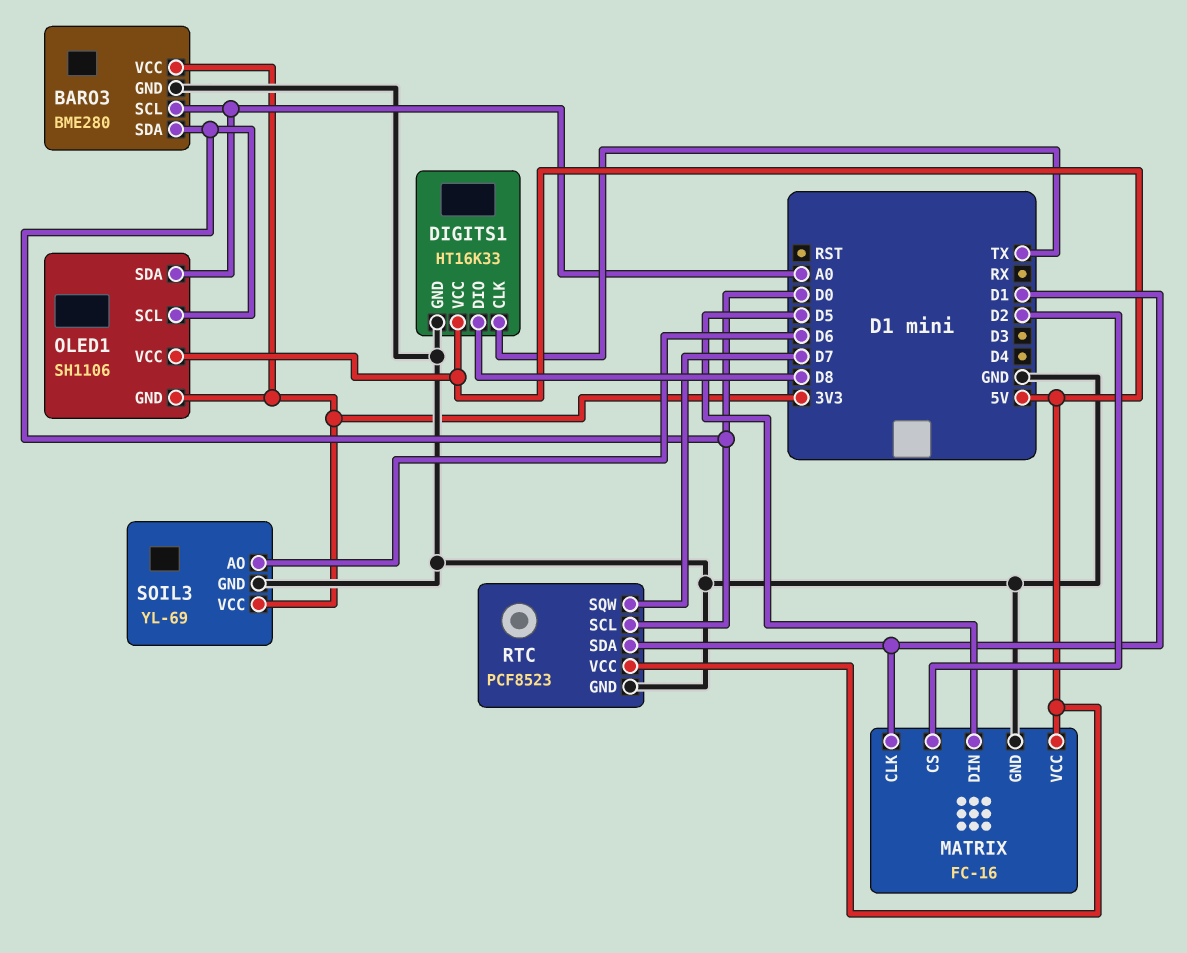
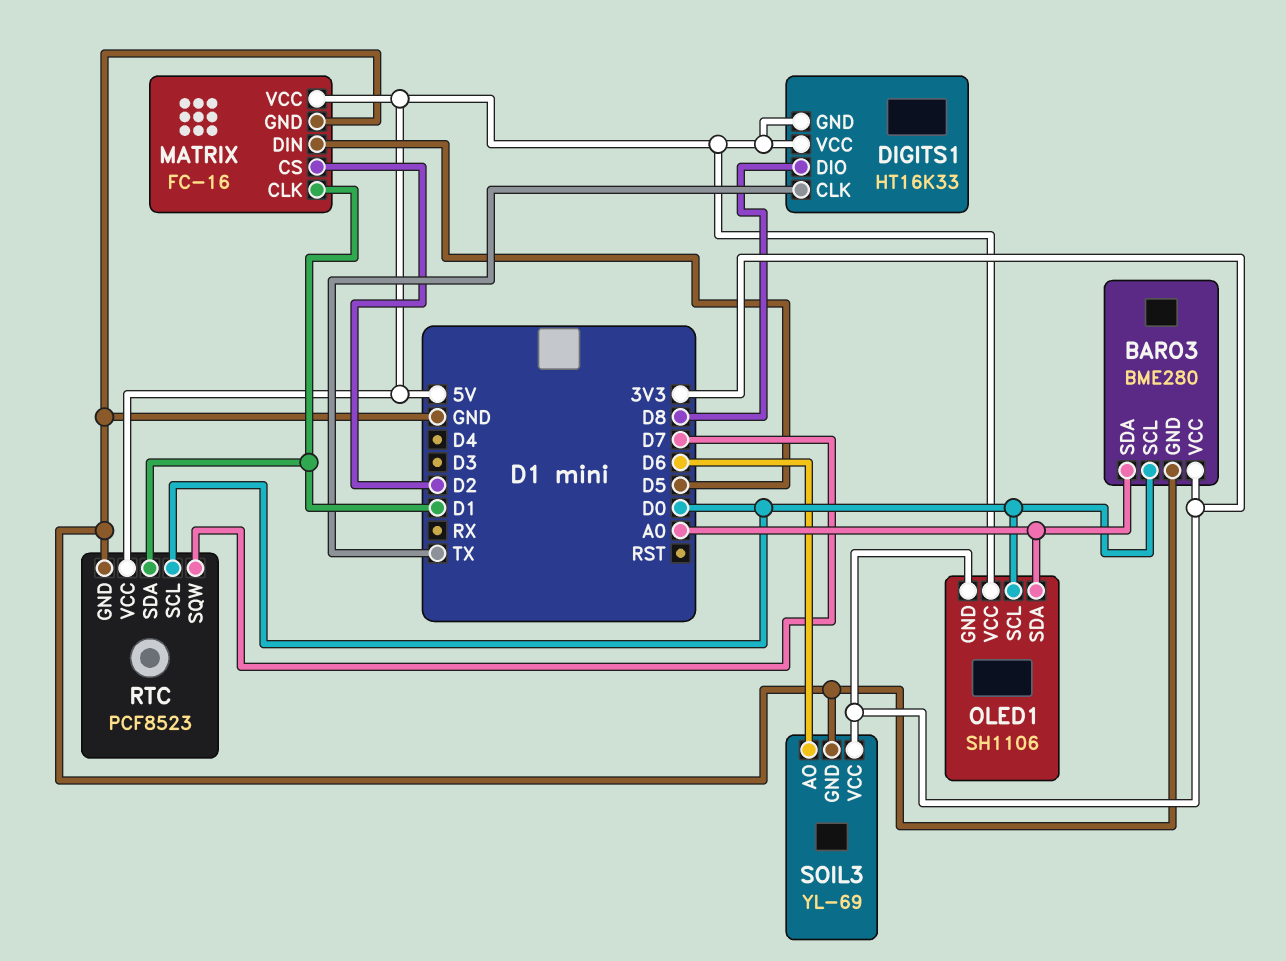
BARO3 pin SCL: A0 -> D0
BARO3 pin SDA: D0 -> A0
DIGITS1 pin GND: GND -> 5V

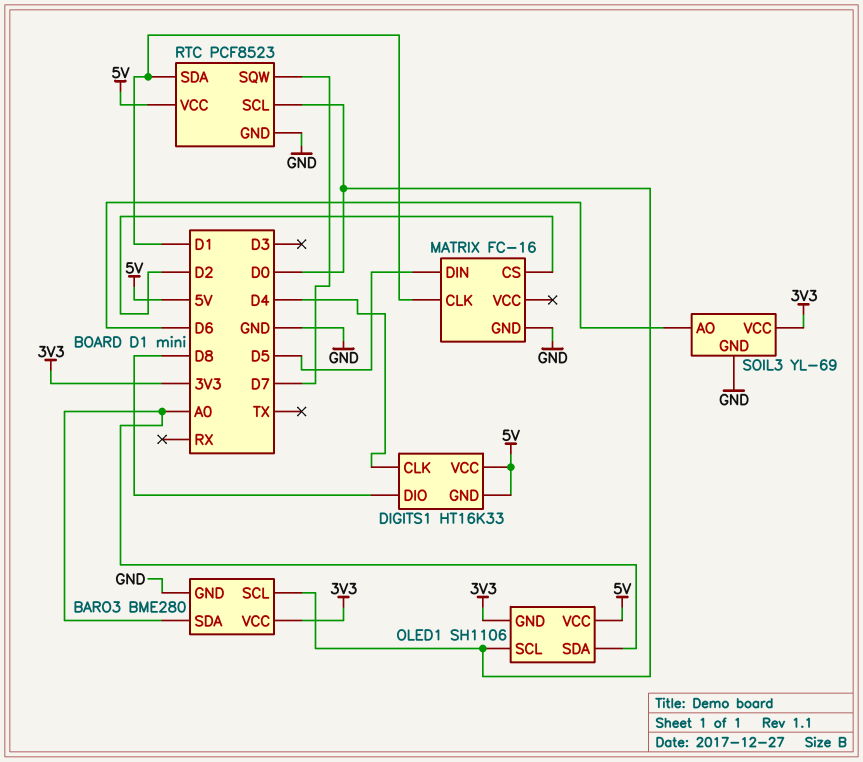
DIGITS1 pin CLK: TX -> D4
MATRIX pin VCC: 5V -> none

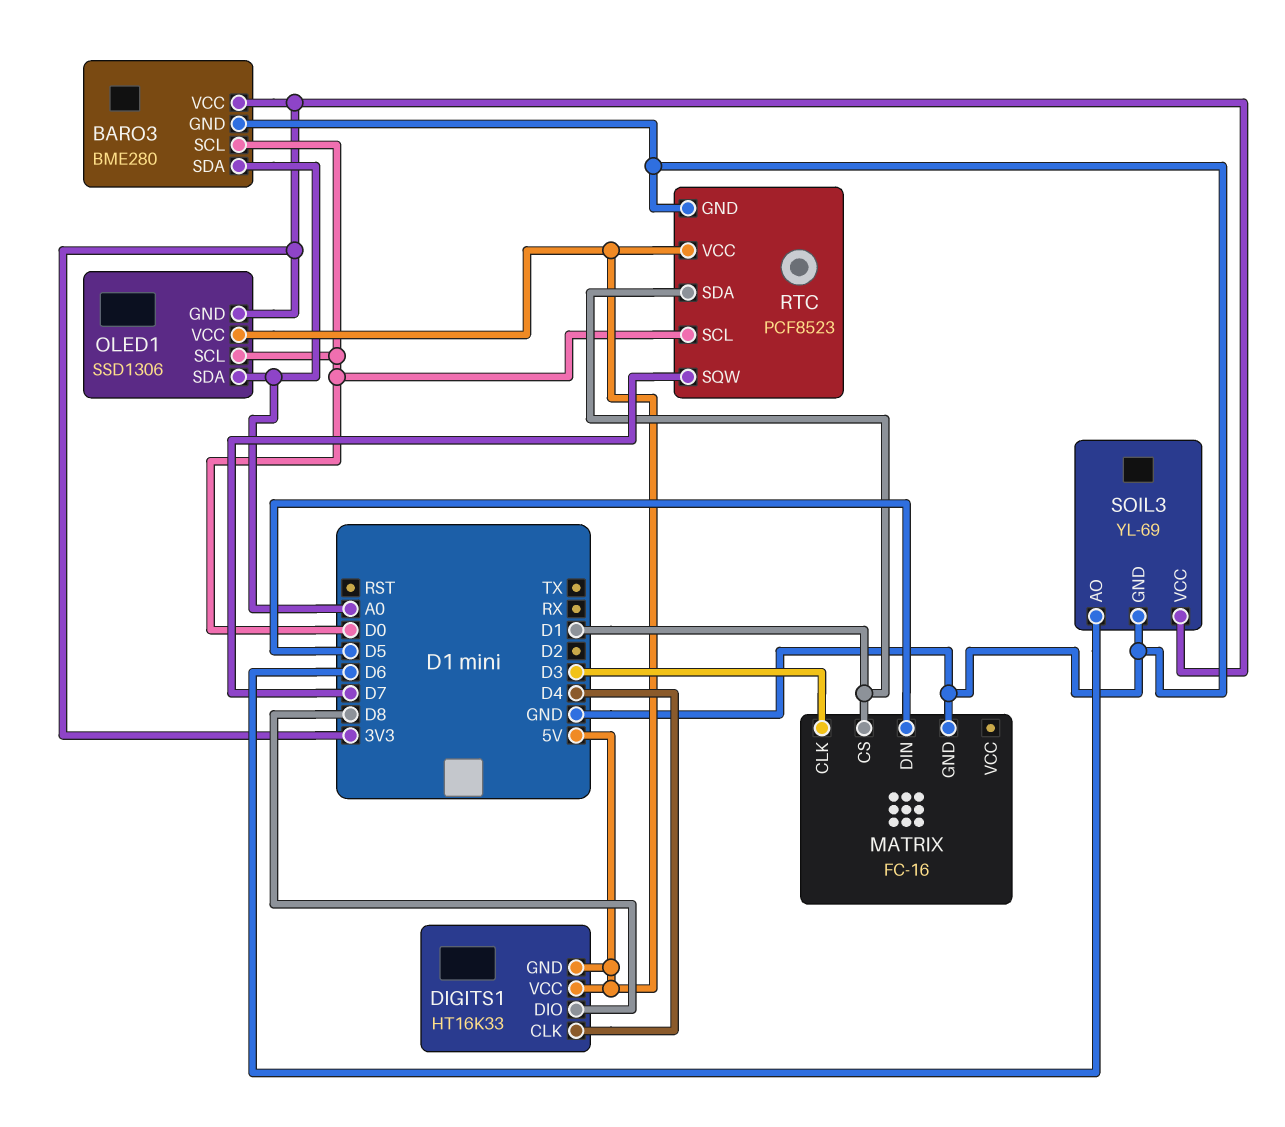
MATRIX pin CLK: D1 -> D3
MATRIX pin CS: D2 -> D1
OLED1: SH1106 -> SSD1306

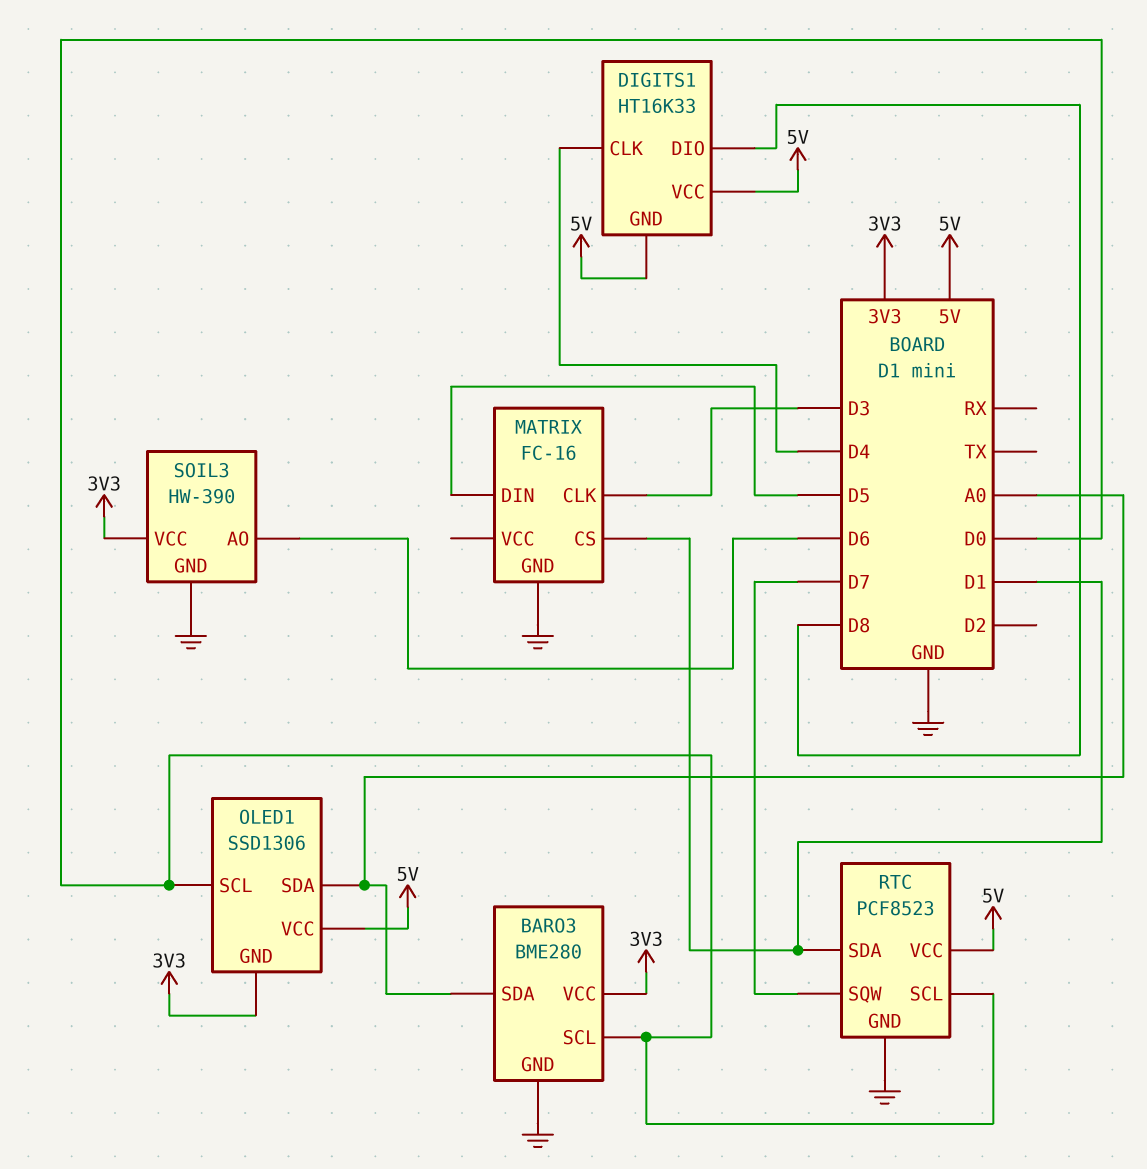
SOIL3: YL-69 -> HW-390

